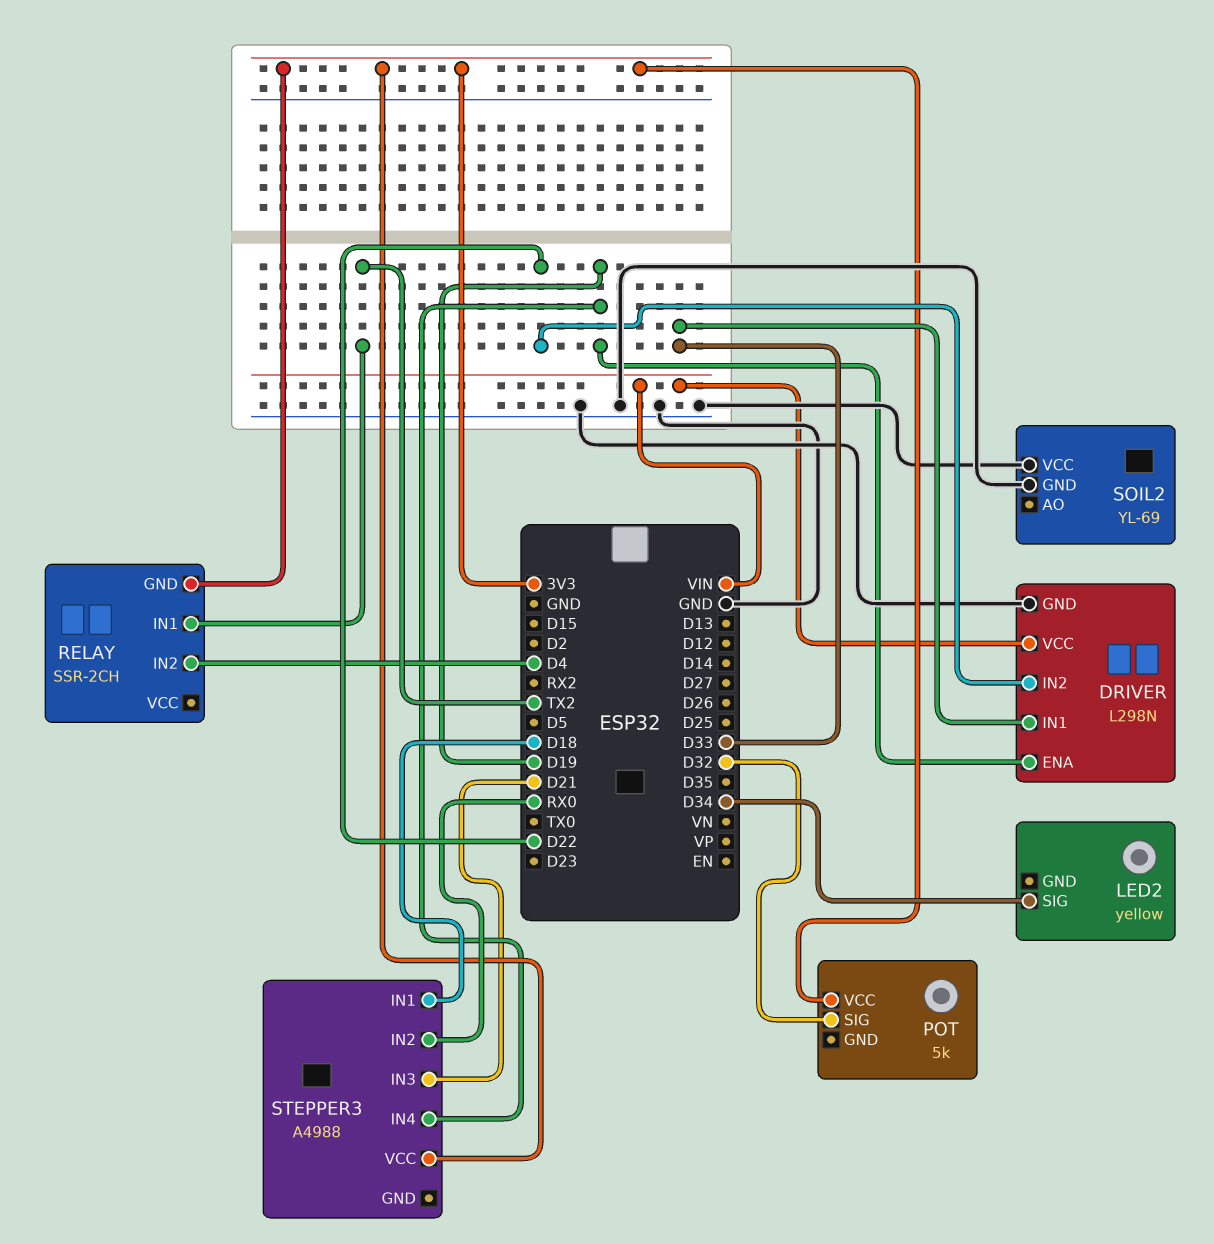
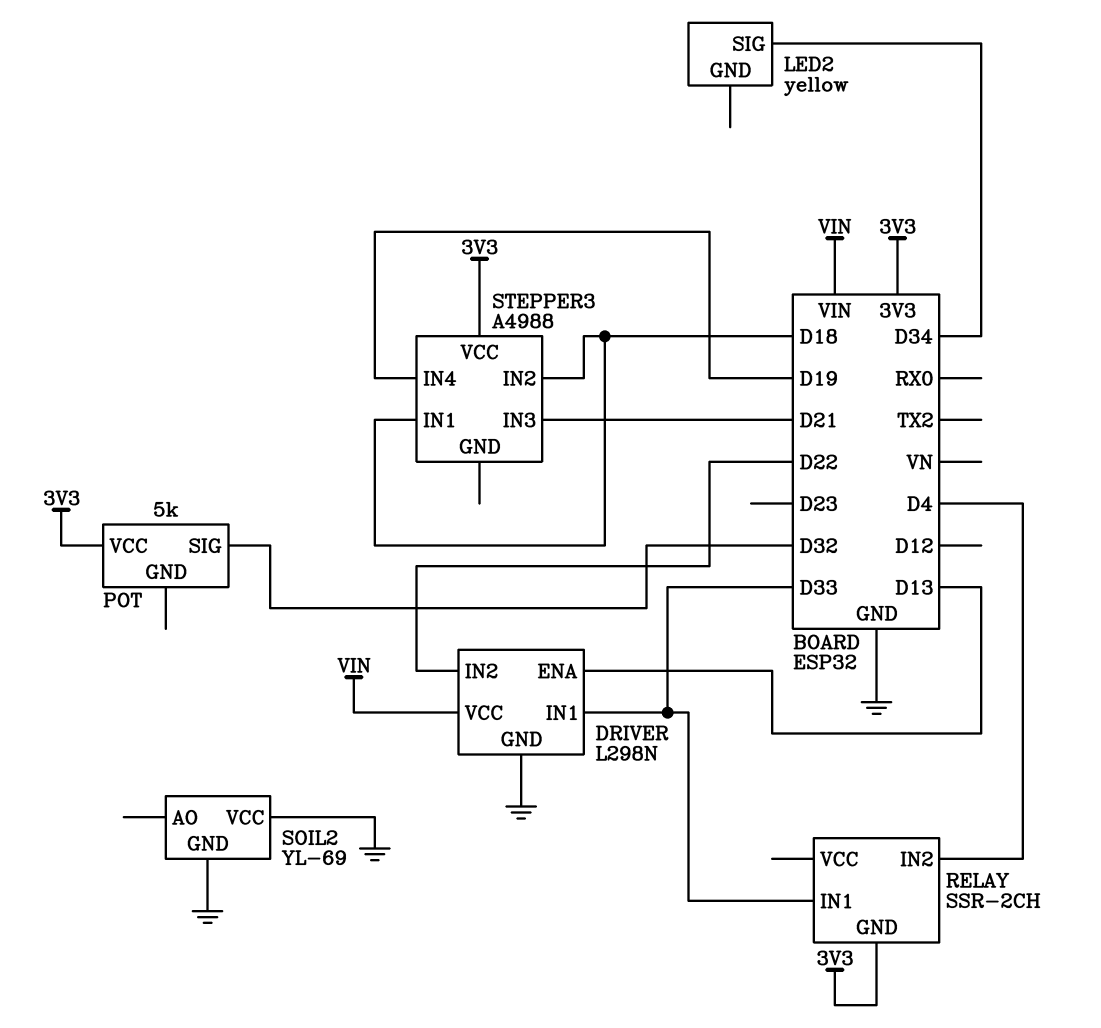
DRIVER pin ENA: D19 -> D13
RELAY pin IN1: TX2 -> D33
STEPPER3 pin IN2: RX0 -> D18

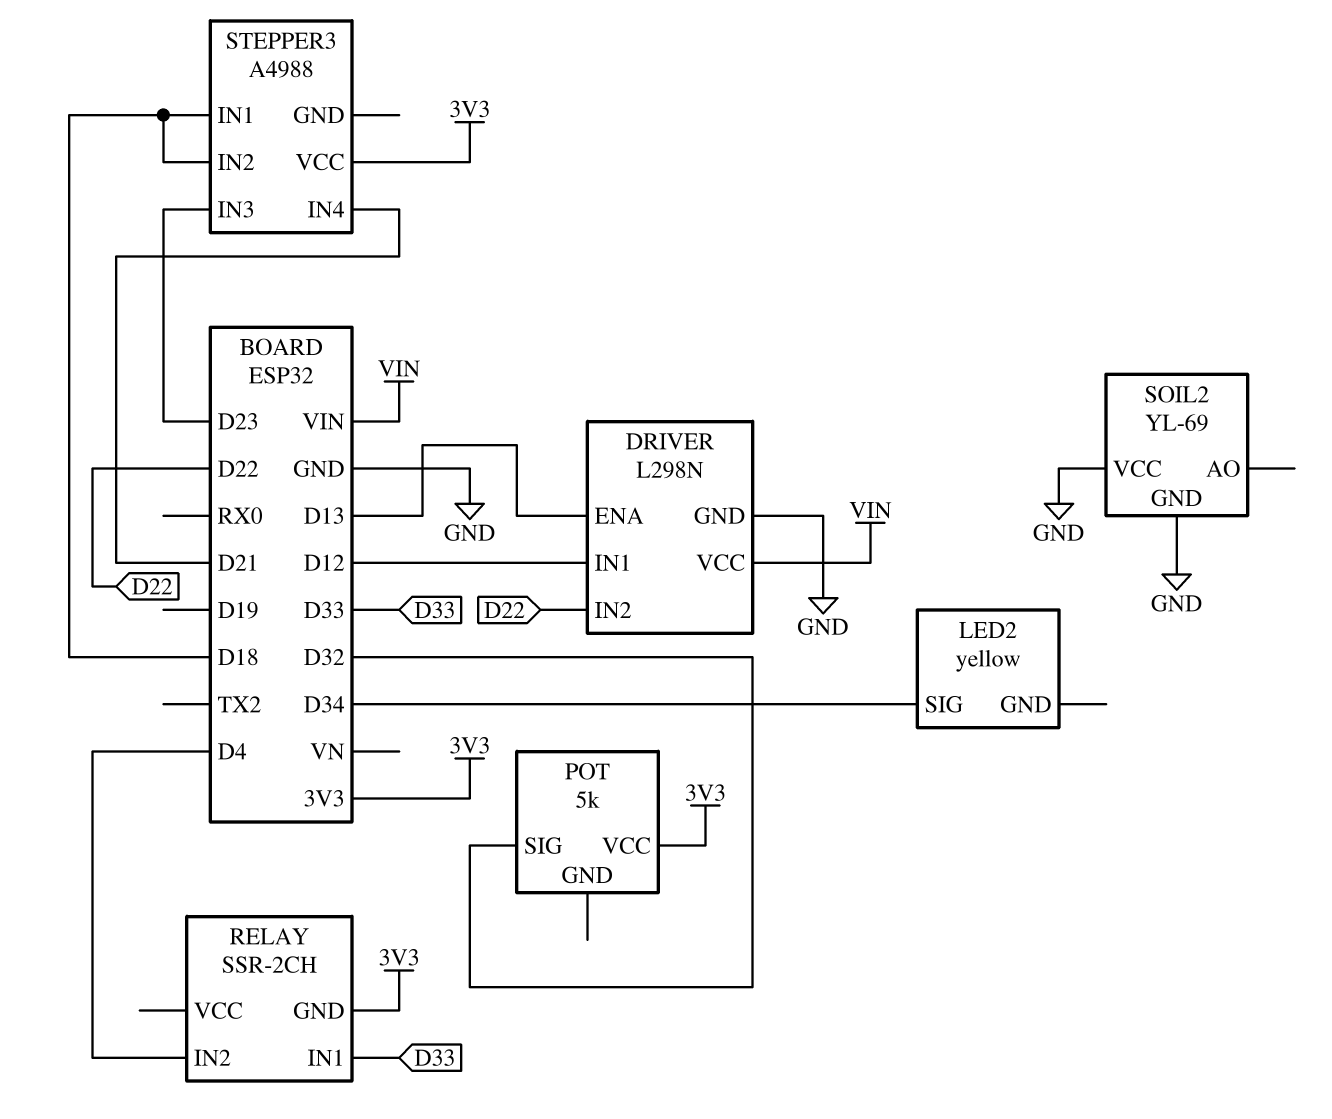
DRIVER pin IN1: D33 -> D12
STEPPER3 pin IN3: D21 -> D23
STEPPER3 pin IN4: D19 -> D21

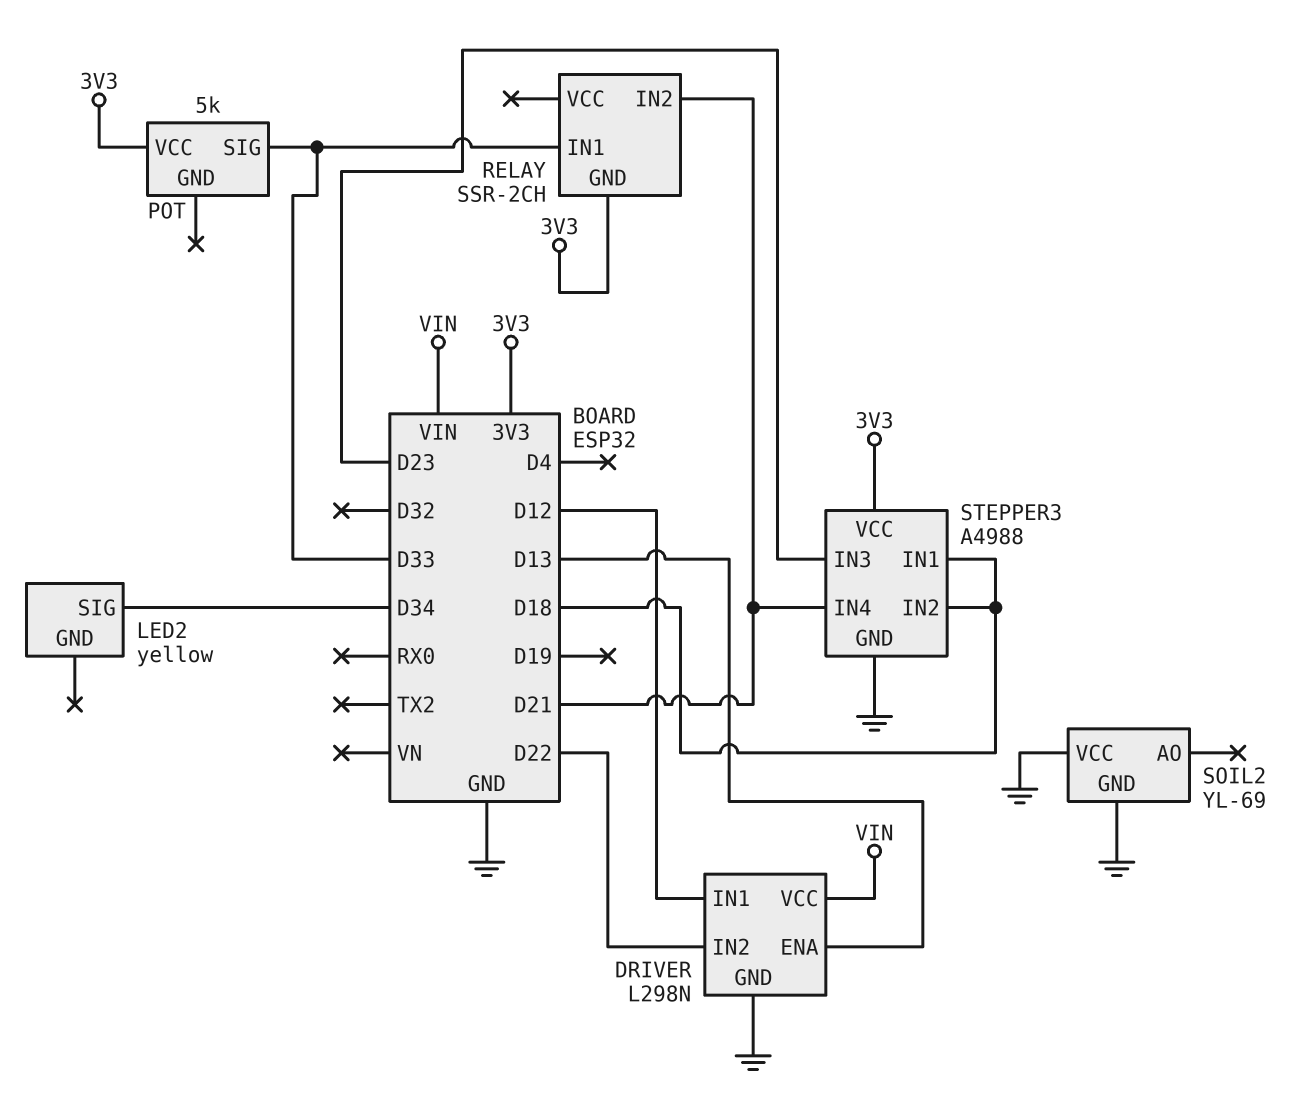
POT pin SIG: D32 -> D33
RELAY pin IN2: D4 -> D21
STEPPER3 pin GND: none -> GND

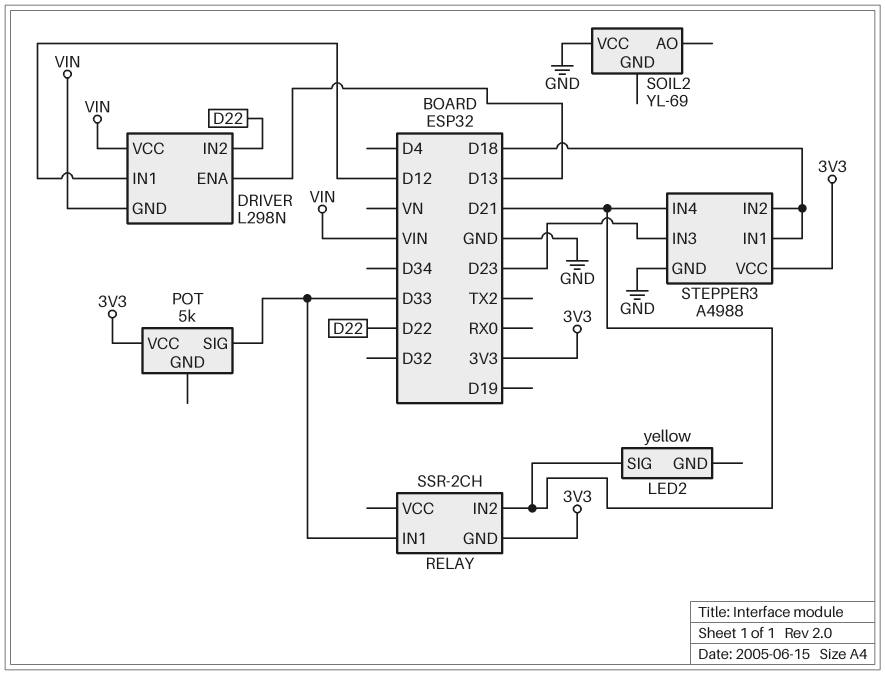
DRIVER pin GND: GND -> VIN
LED2 pin SIG: D34 -> D21
SOIL2 pin GND: GND -> none

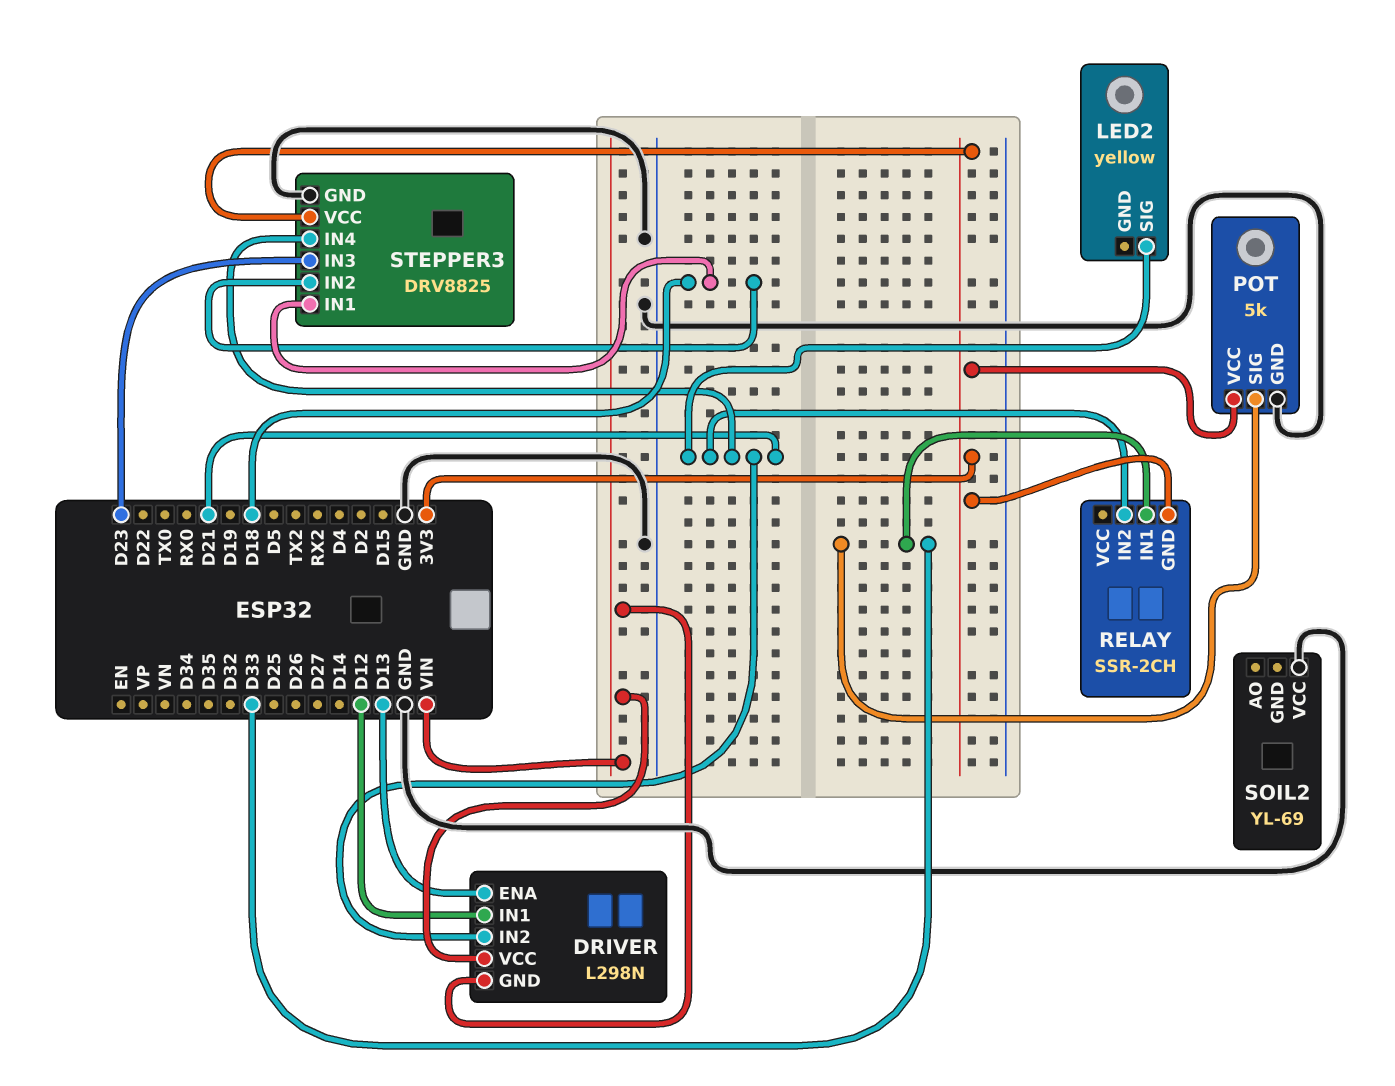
DRIVER pin IN2: D22 -> D21
POT pin GND: none -> GND
STEPPER3: A4988 -> DRV8825

